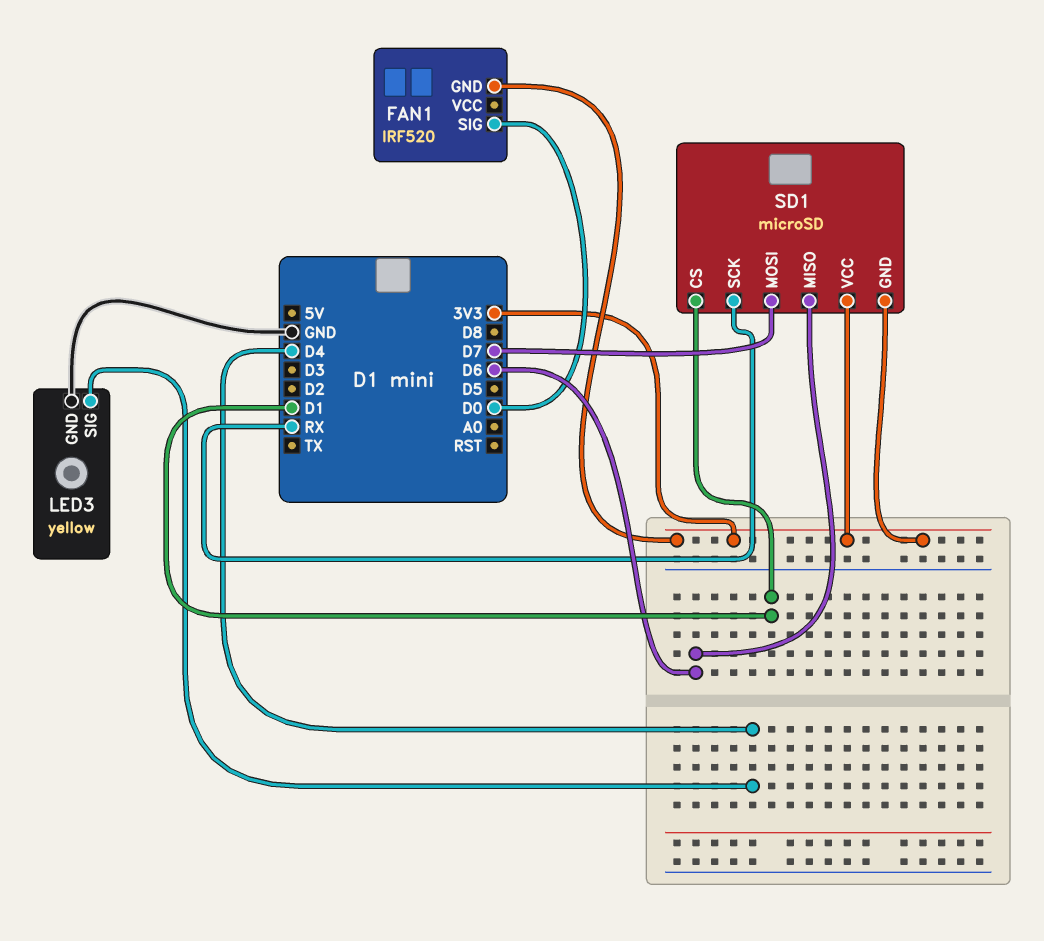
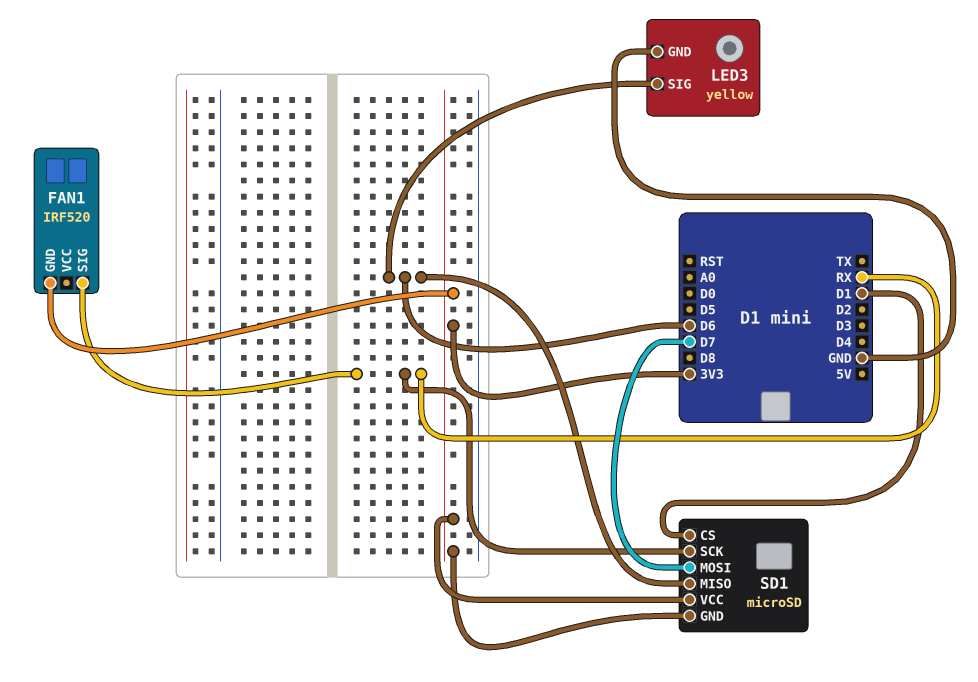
FAN1 pin SIG: D0 -> RX
LED3 pin SIG: D4 -> D6

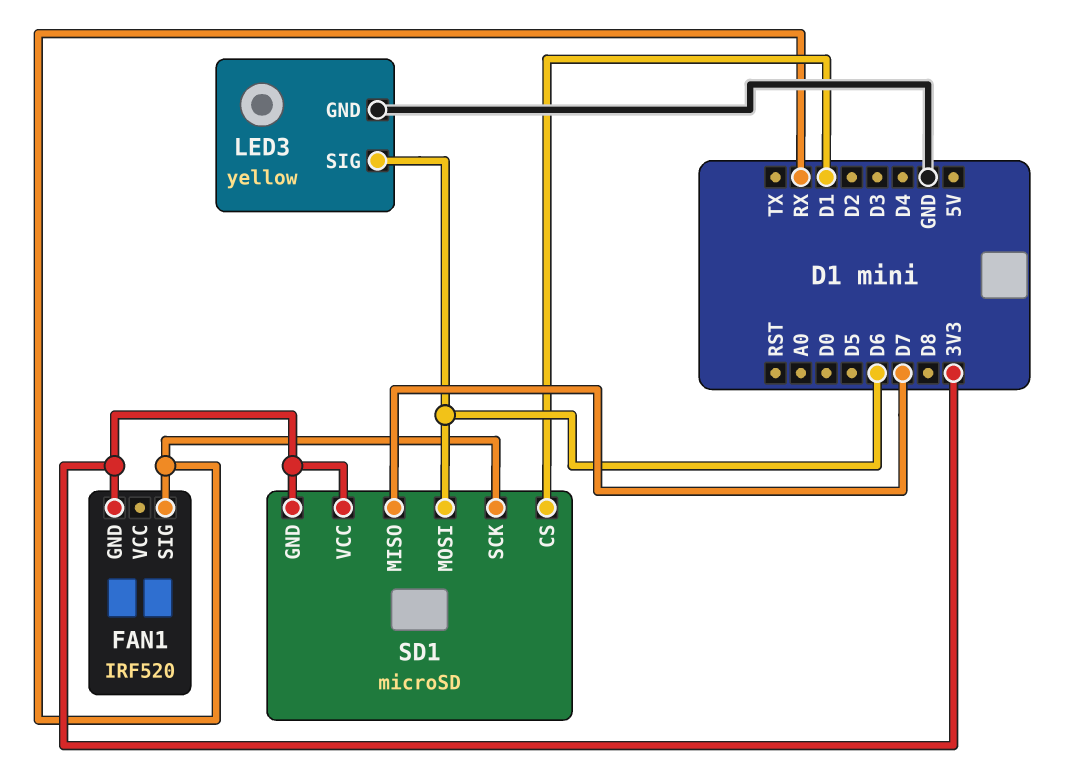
SD1 pin MISO: D6 -> D7
SD1 pin MOSI: D7 -> D6

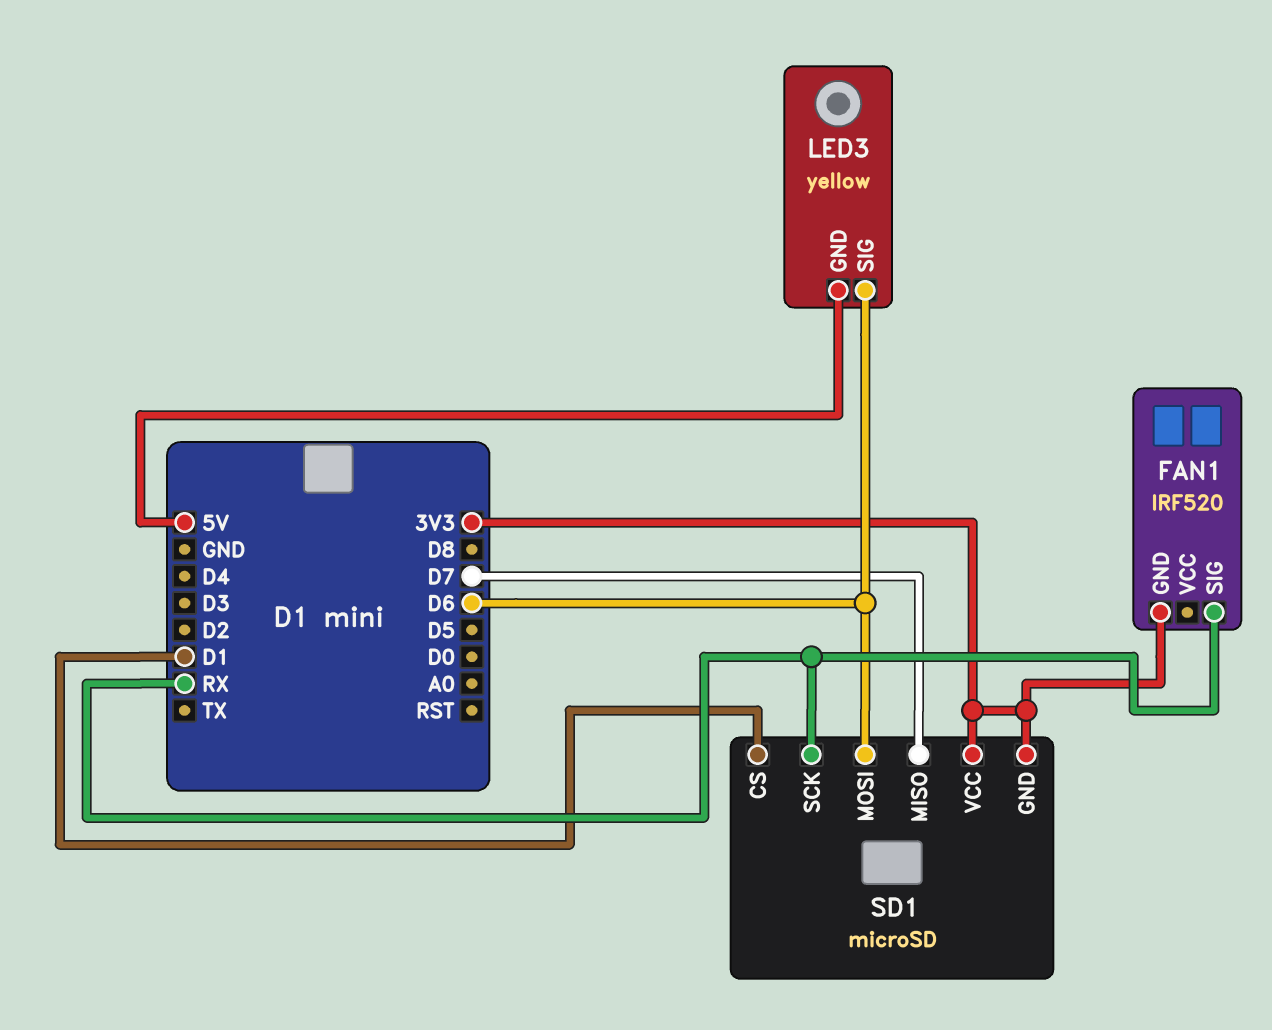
LED3 pin GND: GND -> 5V

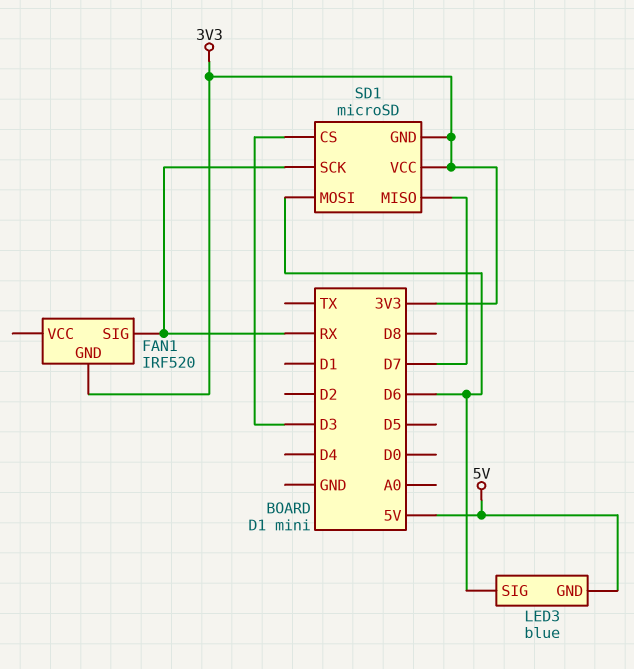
LED3: yellow -> blue
SD1 pin CS: D1 -> D3

